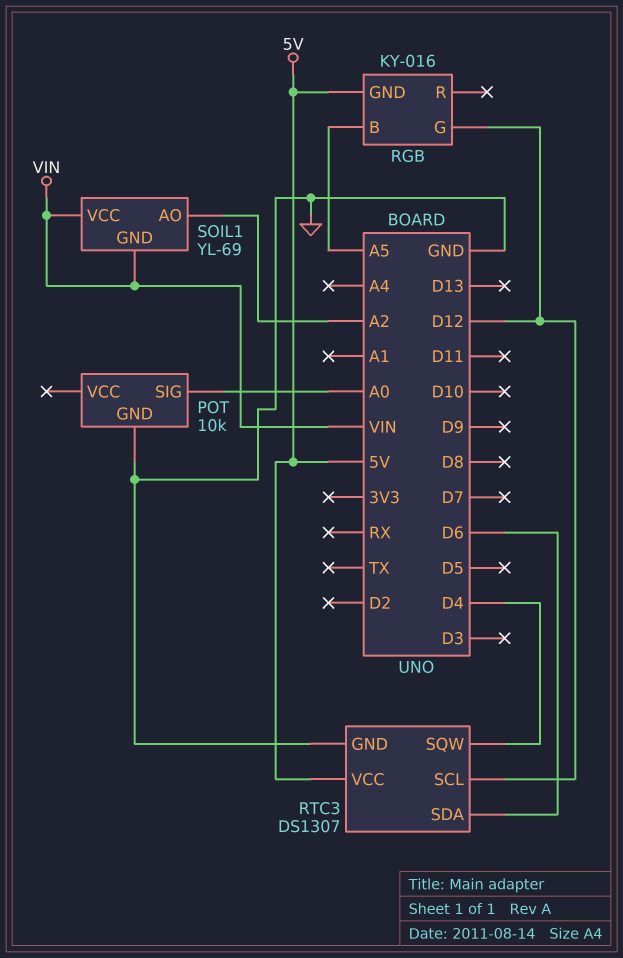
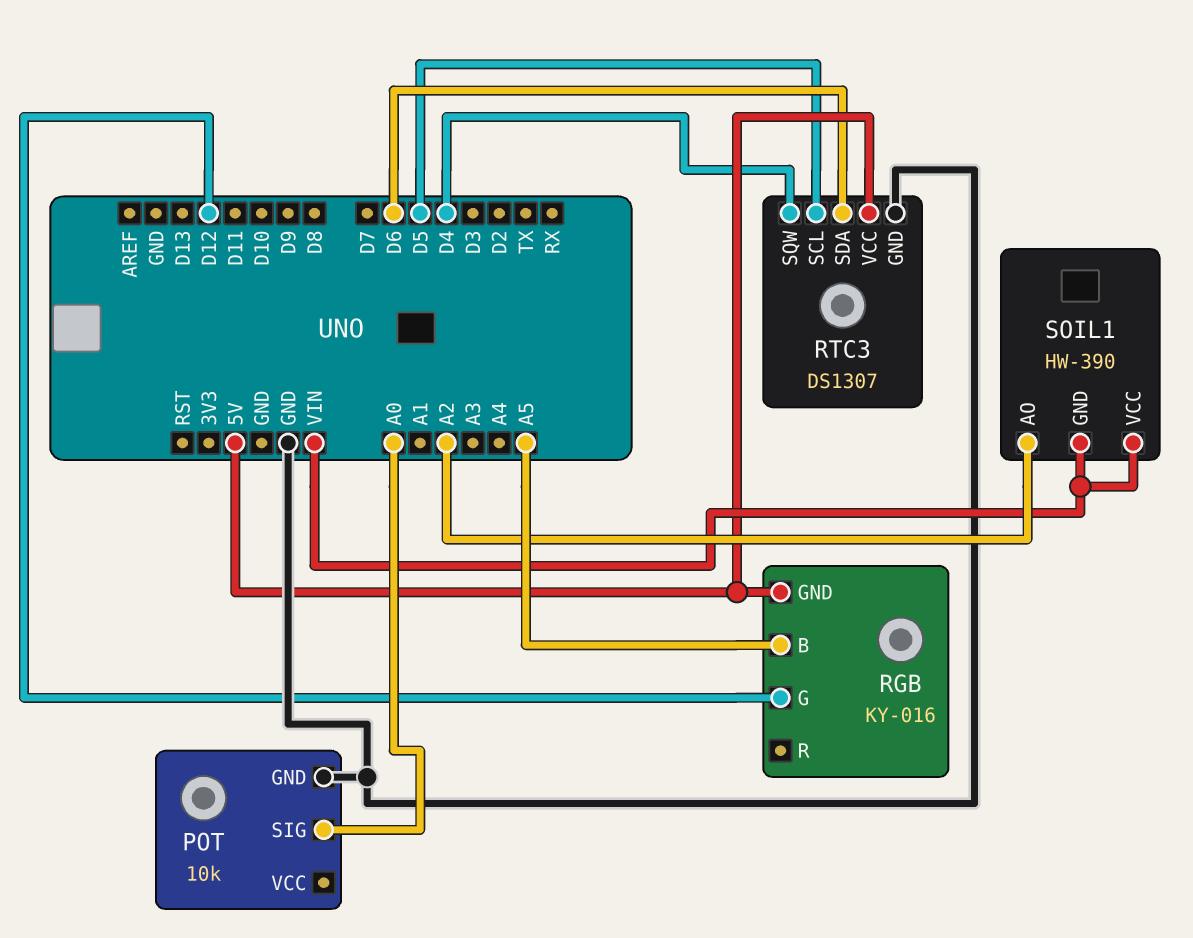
RTC3 pin SCL: D12 -> D5
SOIL1: YL-69 -> HW-390

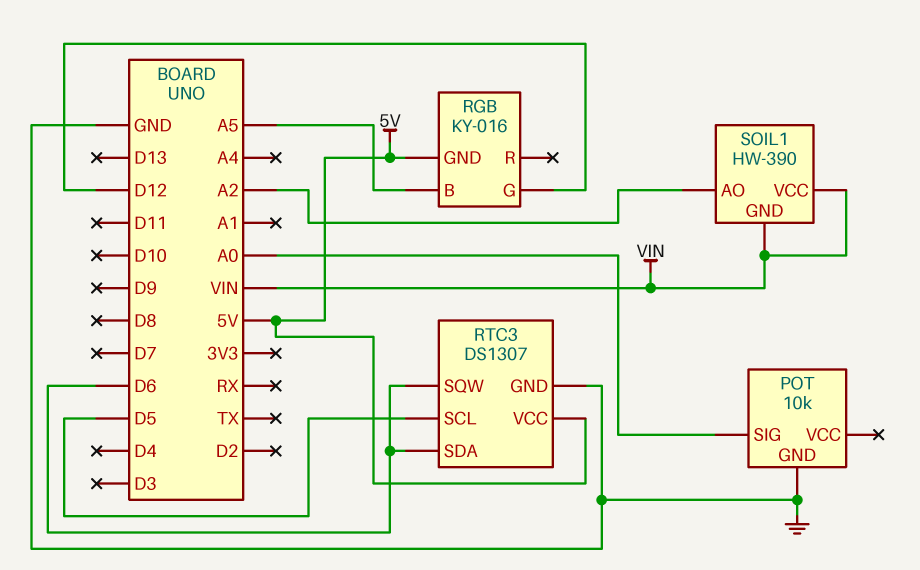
RTC3 pin SQW: D4 -> D6

